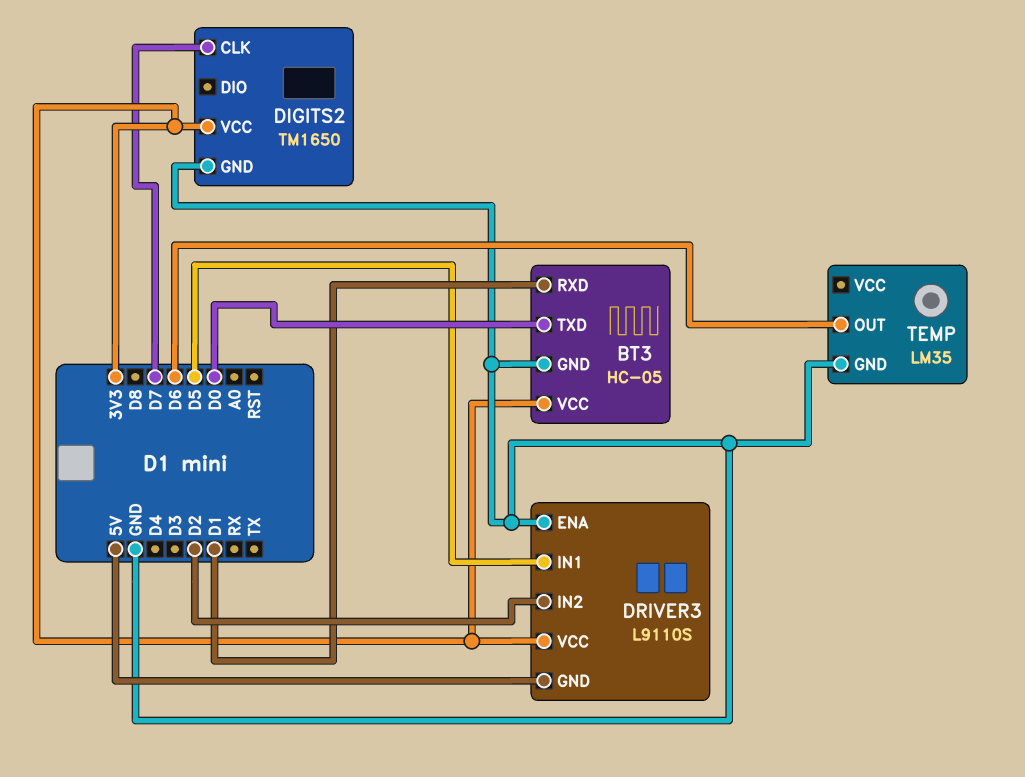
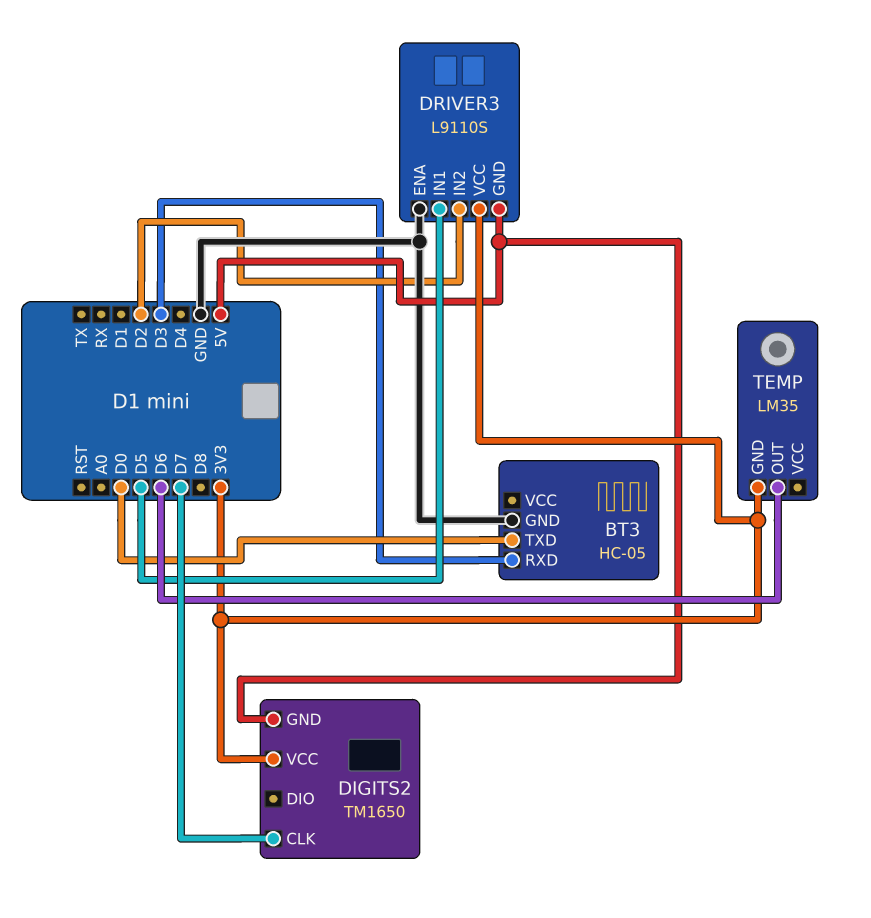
BT3 pin RXD: D1 -> D3
BT3 pin VCC: 3V3 -> none
DIGITS2 pin GND: GND -> 5V
TEMP pin GND: GND -> 3V3

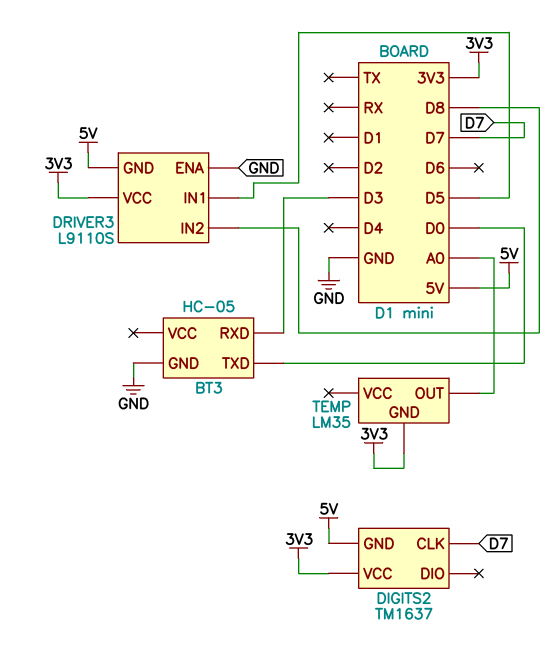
DIGITS2: TM1650 -> TM1637
DRIVER3 pin IN2: D2 -> D8
TEMP pin OUT: D6 -> A0

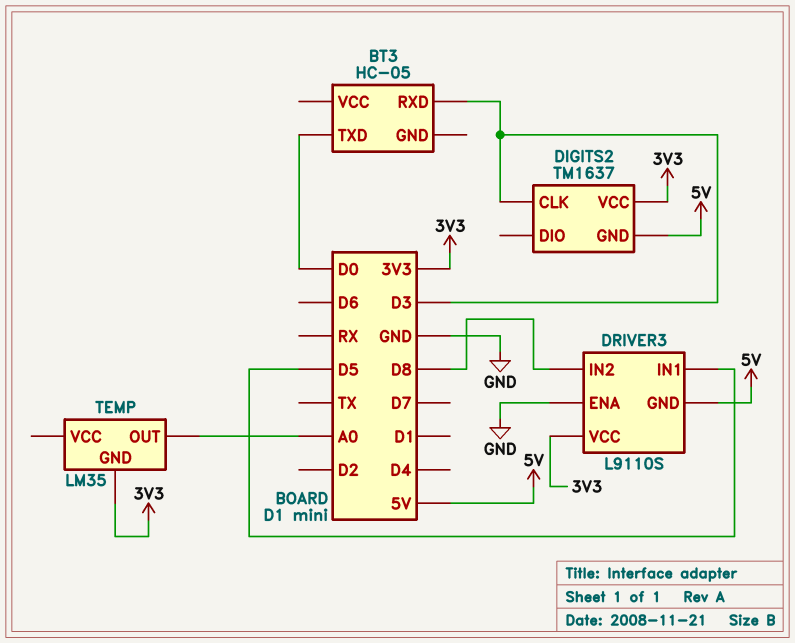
BT3 pin GND: GND -> none
DIGITS2 pin CLK: D7 -> D3

